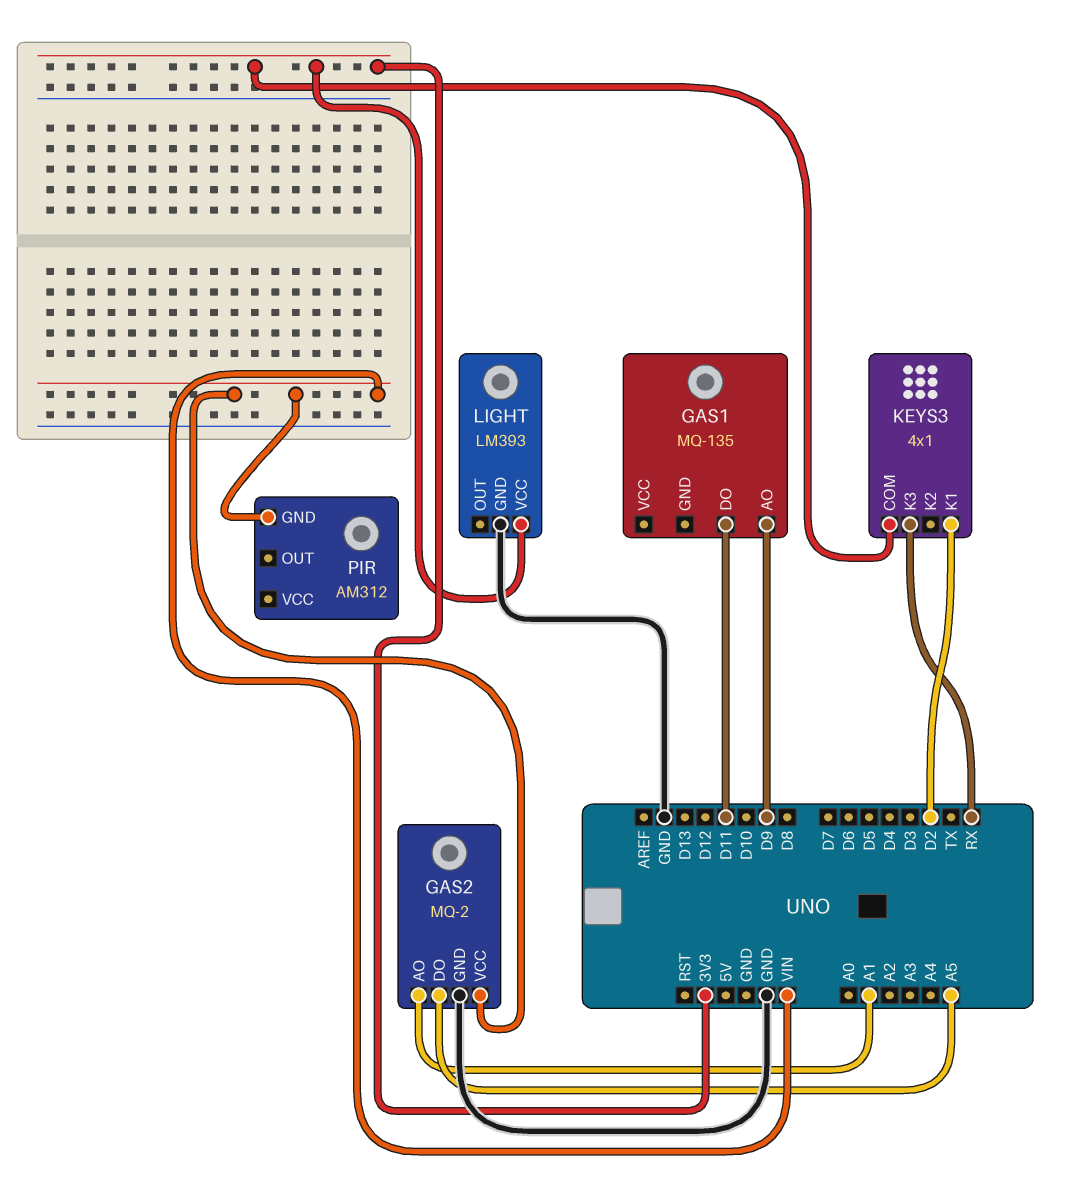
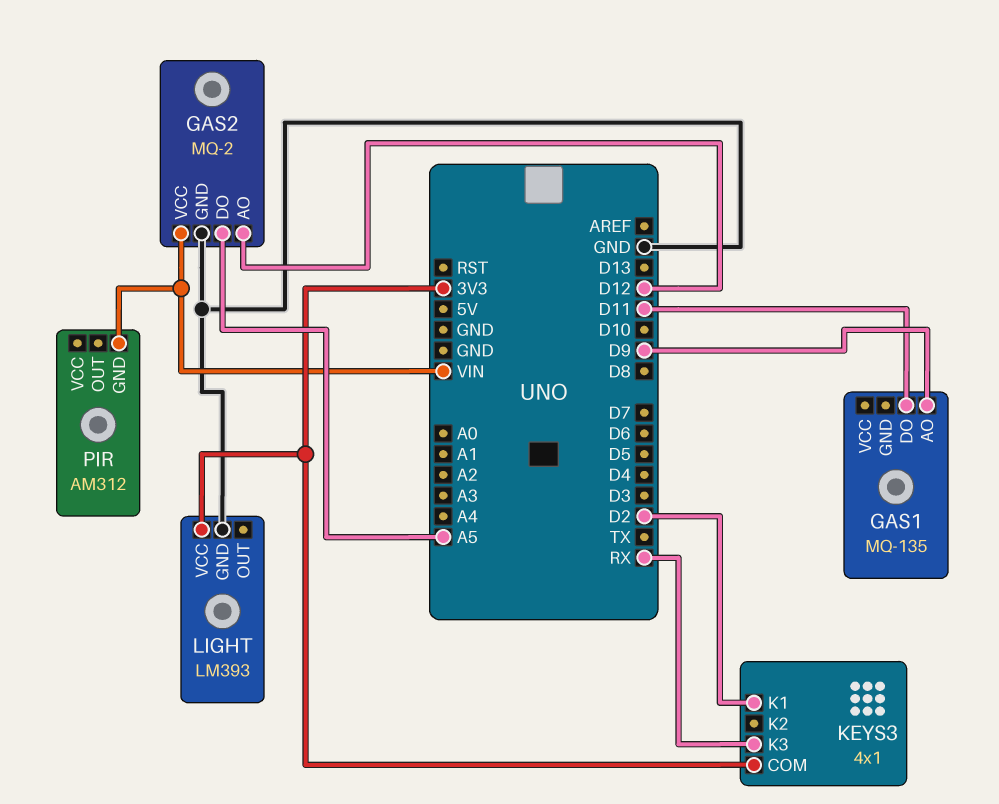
GAS2 pin AO: A1 -> D12

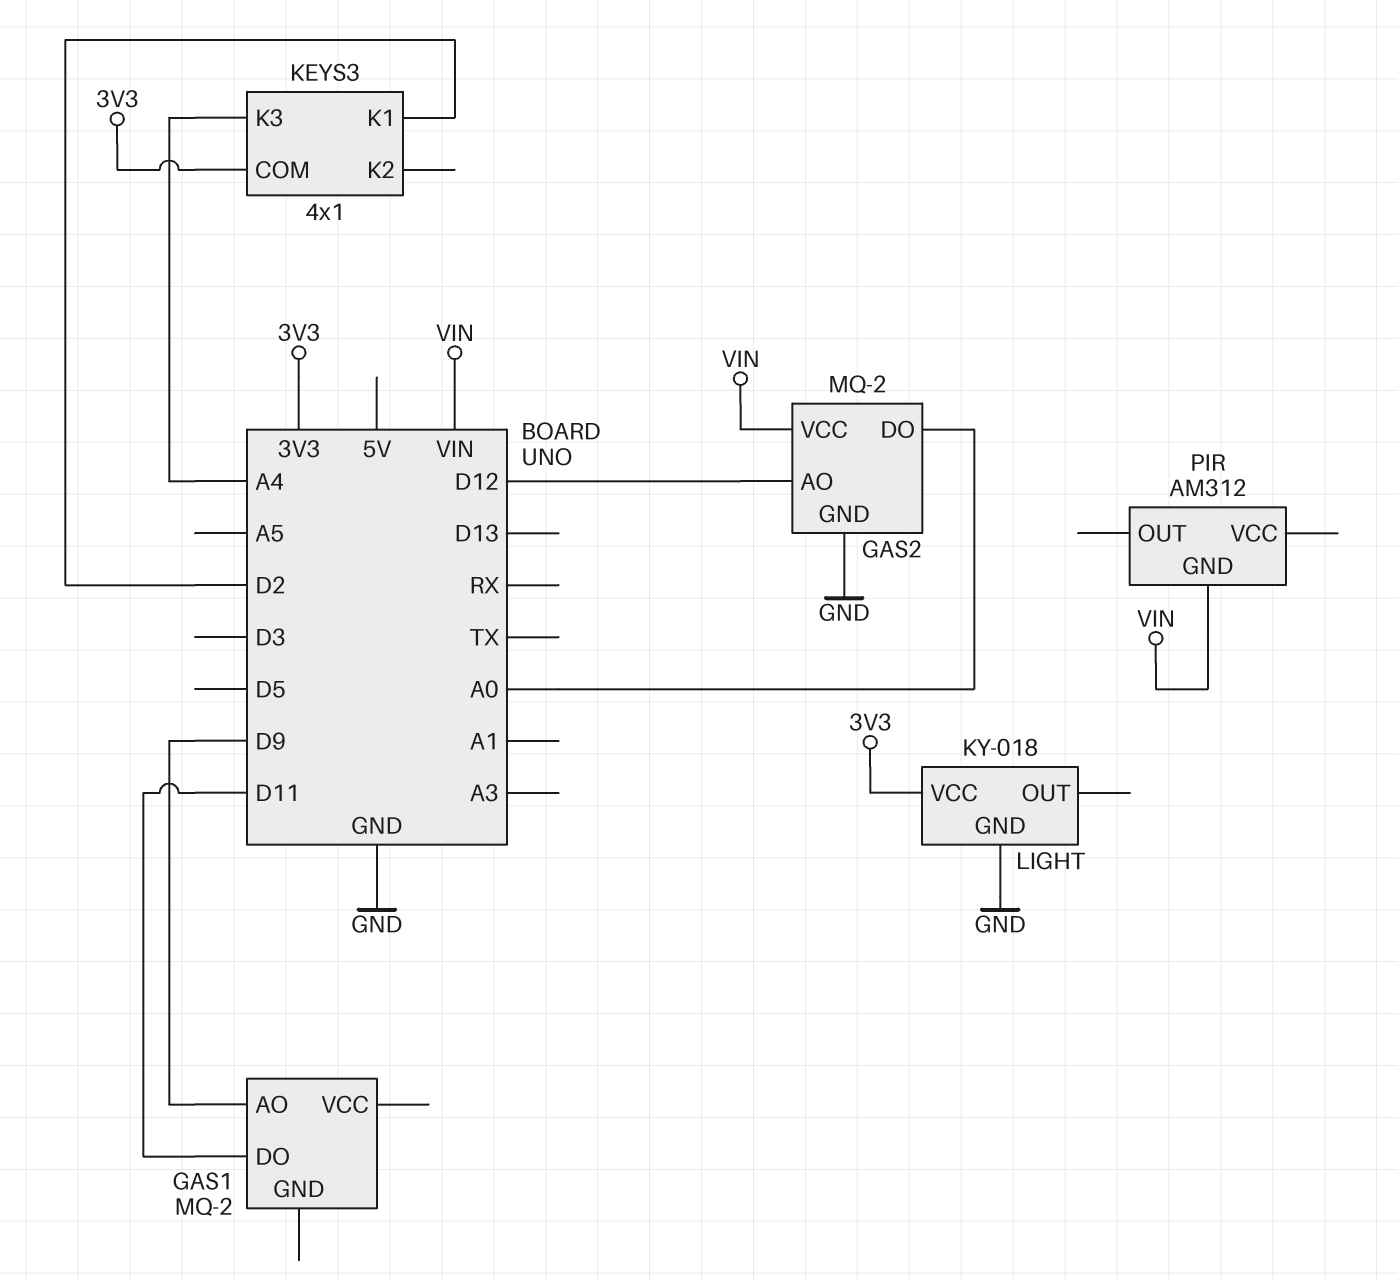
GAS1: MQ-135 -> MQ-2
GAS2 pin DO: A5 -> A0
KEYS3 pin K3: RX -> A4
LIGHT: LM393 -> KY-018

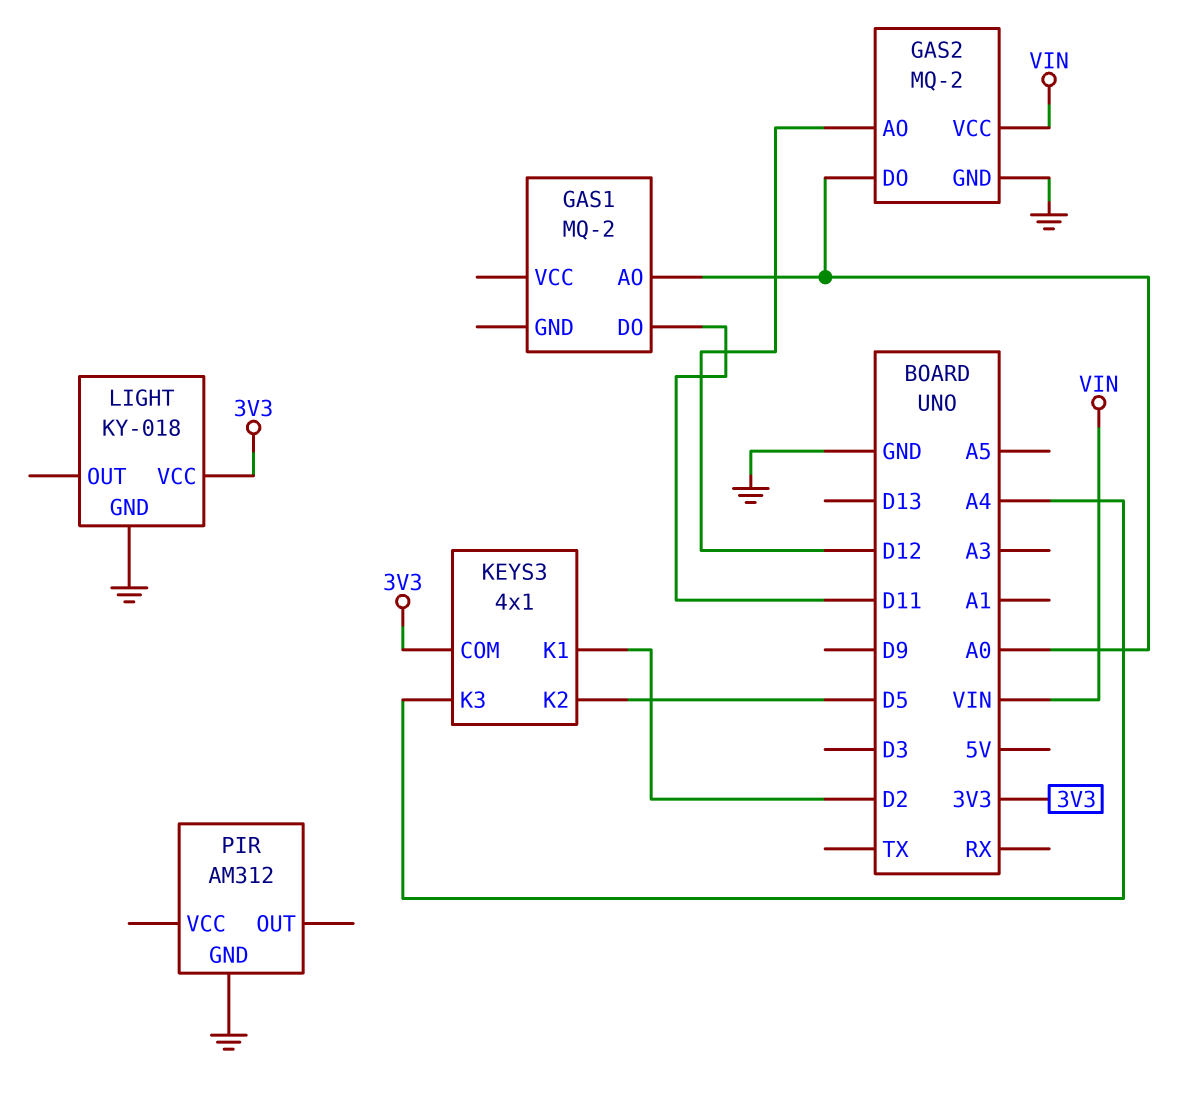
GAS1 pin AO: D9 -> A0
KEYS3 pin K2: none -> D5
PIR pin GND: VIN -> GND

